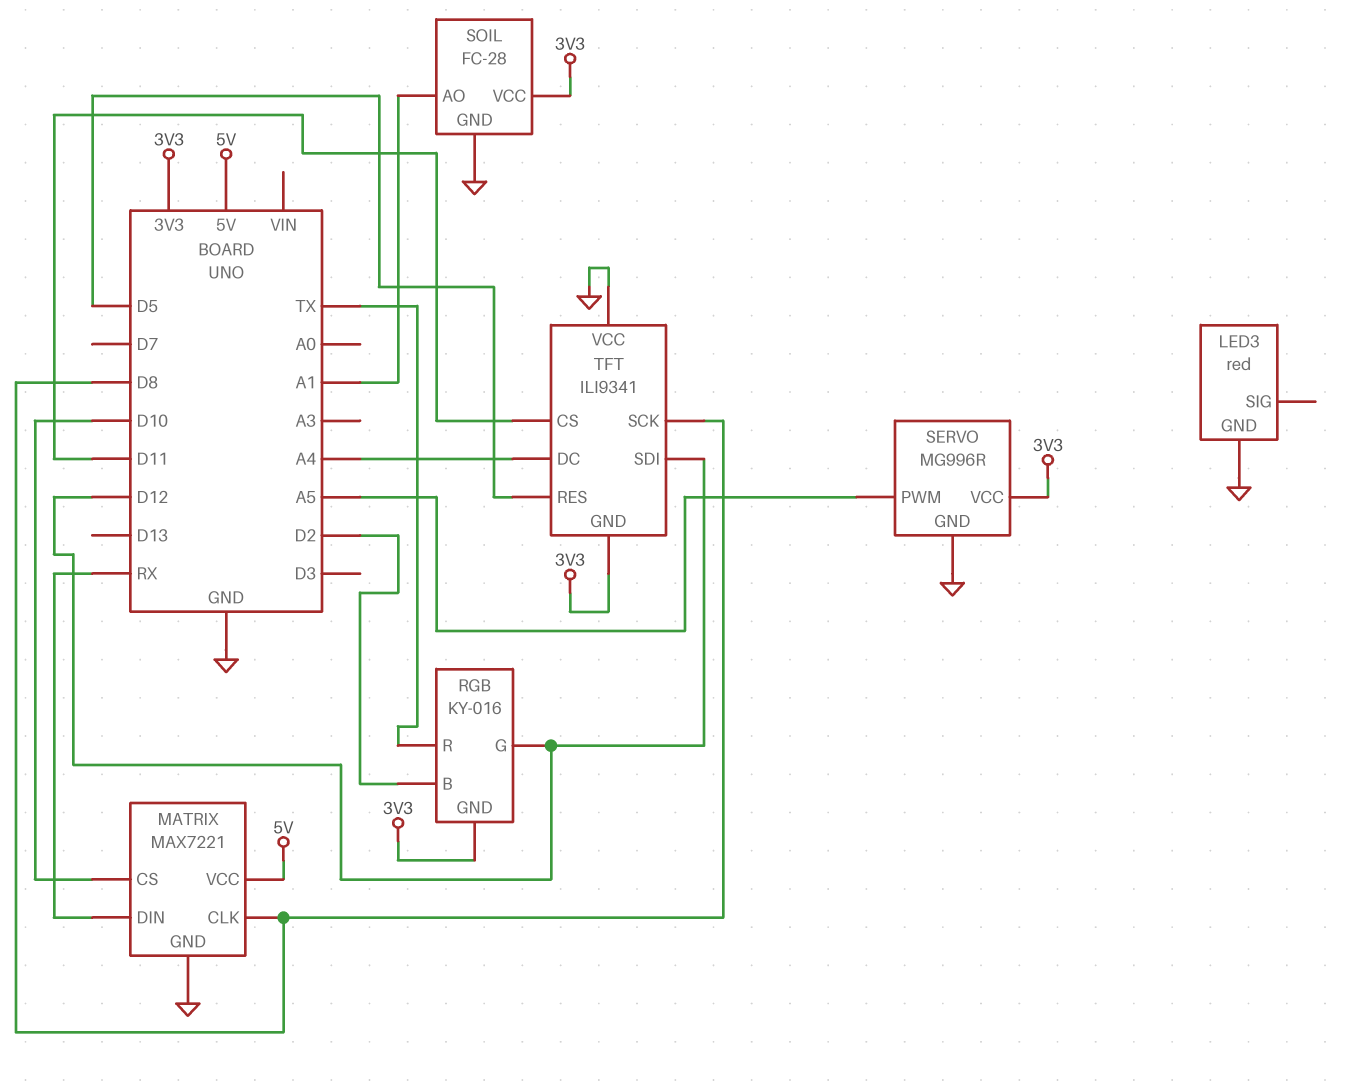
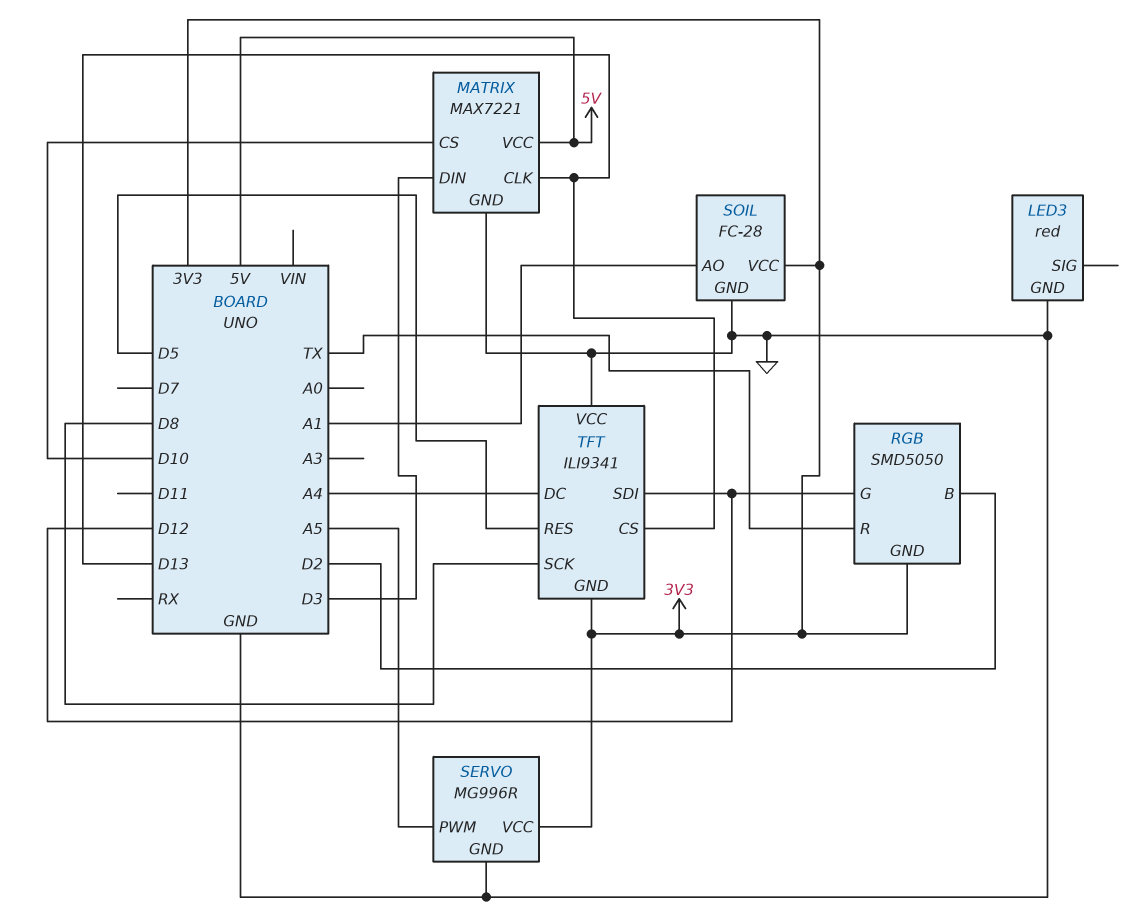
MATRIX pin CLK: D8 -> D13
MATRIX pin DIN: RX -> D3
RGB: KY-016 -> SMD5050
TFT pin CS: D11 -> D13

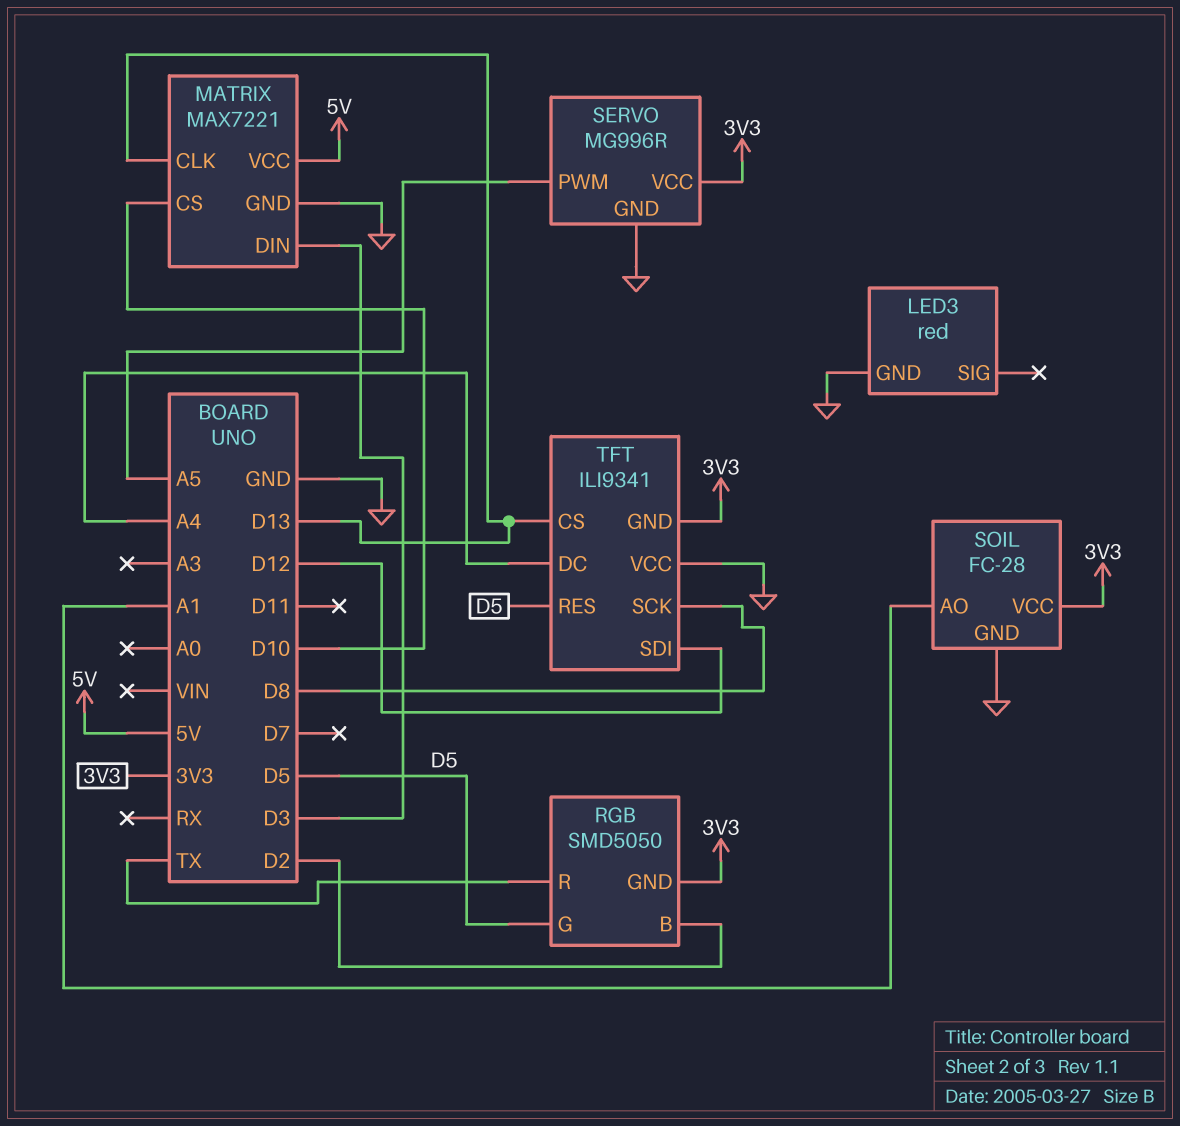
RGB pin G: D12 -> D5

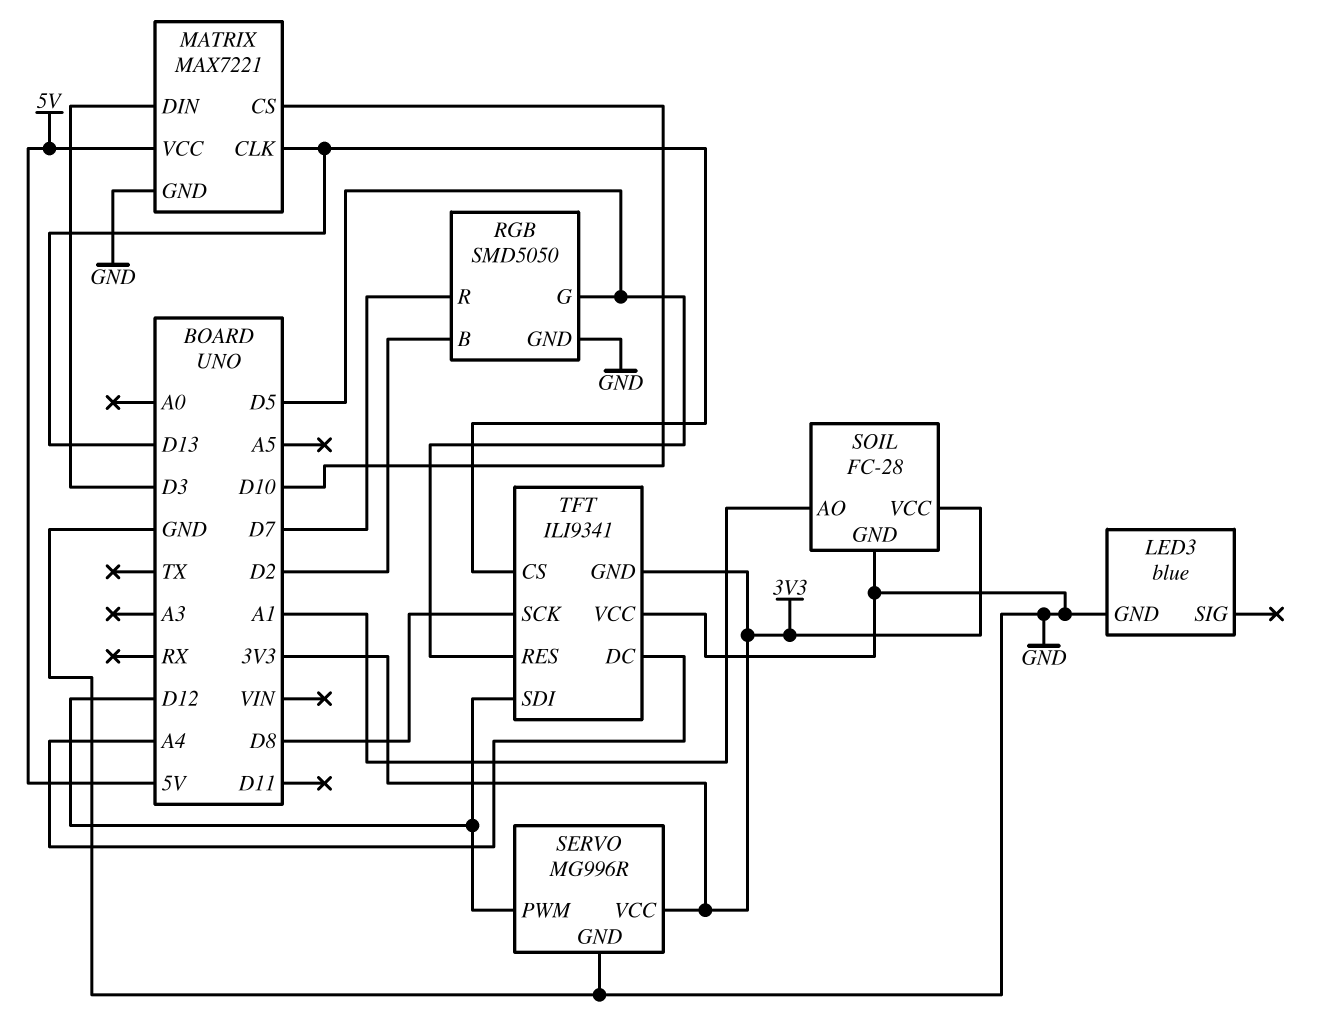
LED3: red -> blue
RGB pin GND: 3V3 -> GND
RGB pin R: TX -> D7
SERVO pin PWM: A5 -> D12

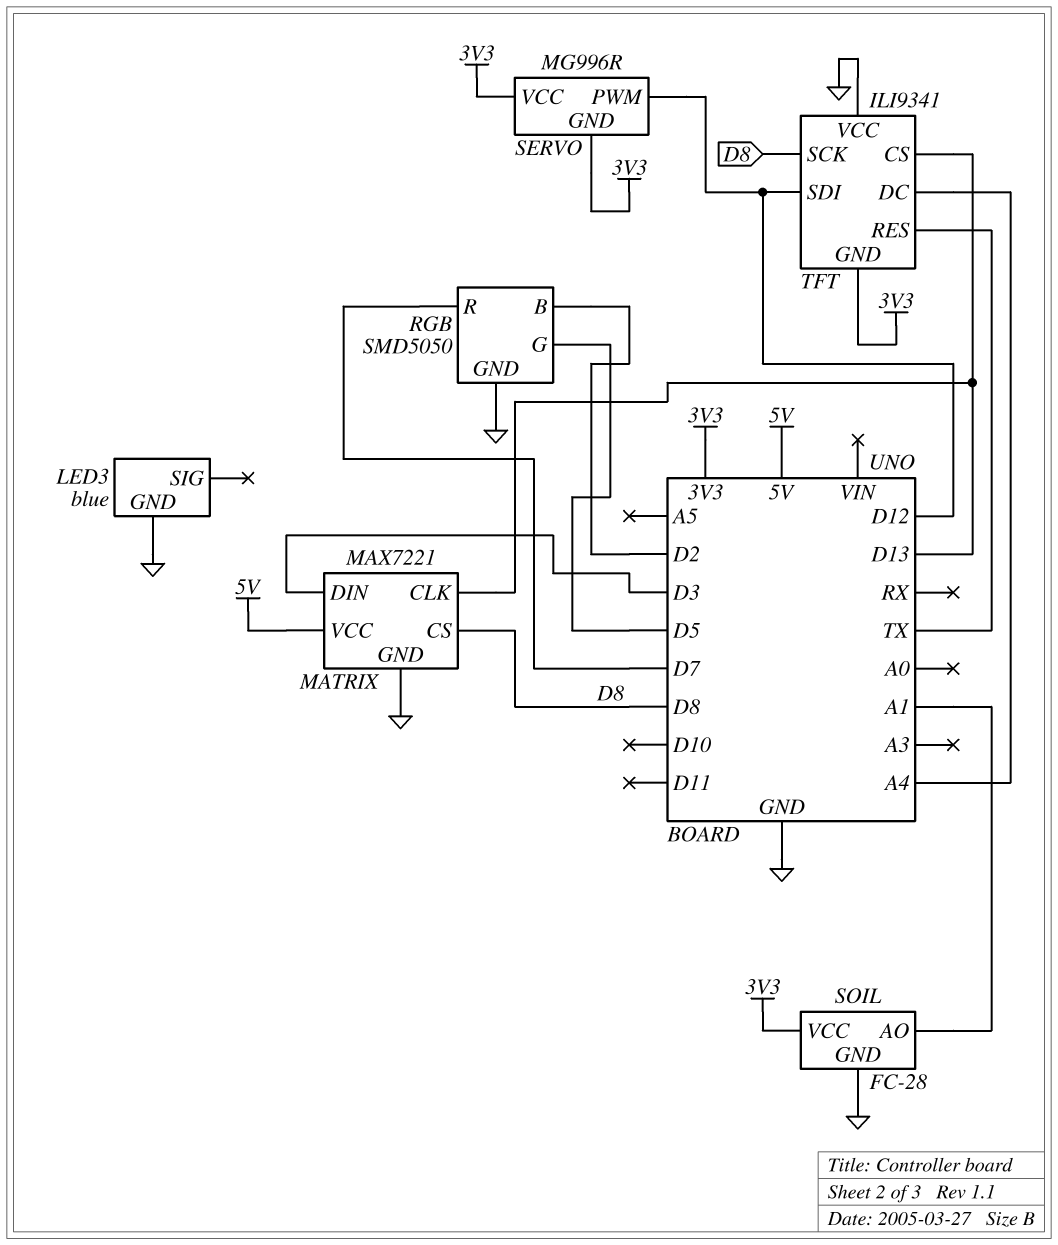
MATRIX pin CS: D10 -> D8
SERVO pin GND: GND -> 3V3
TFT pin RES: D5 -> TX

